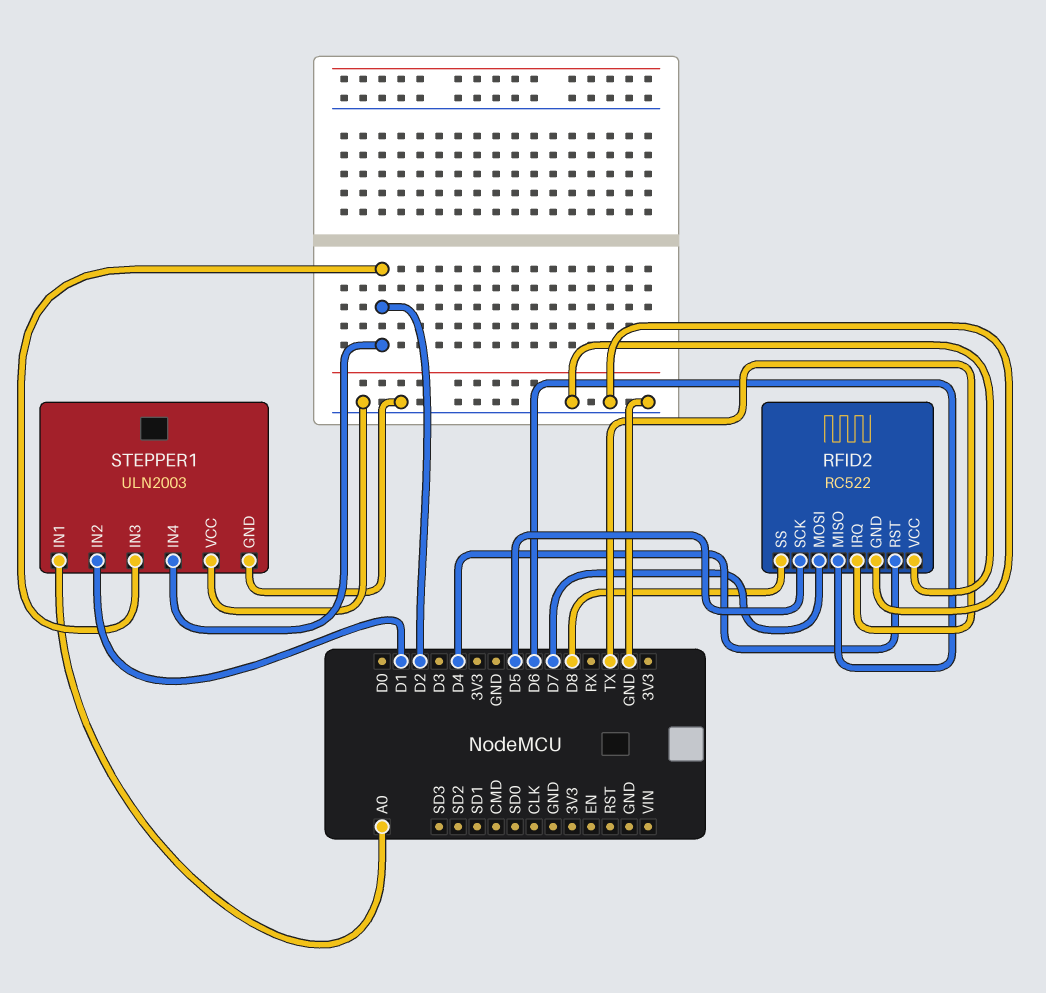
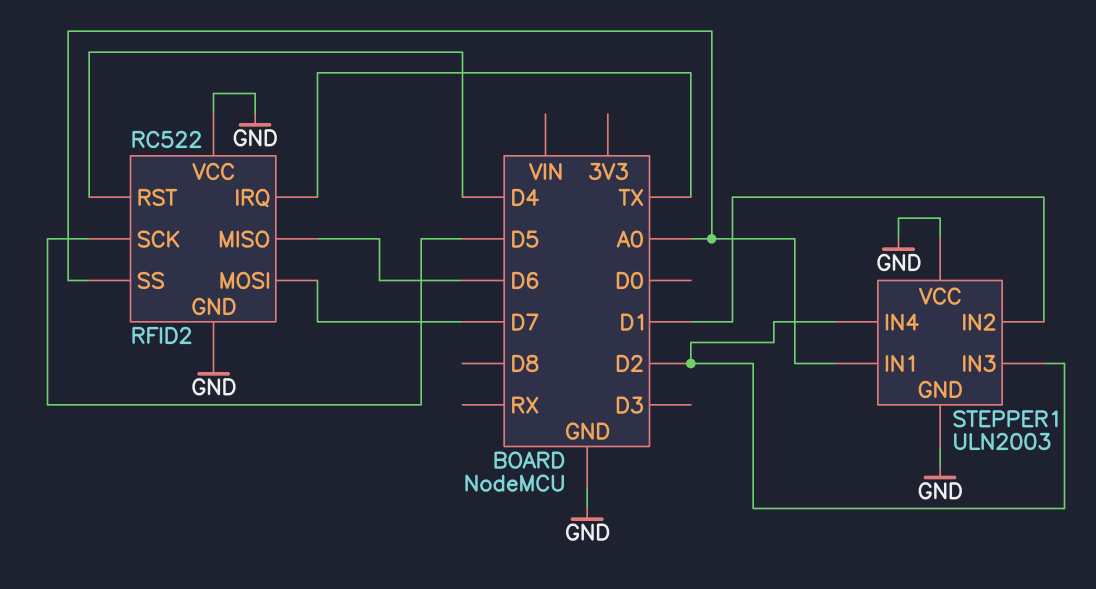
RFID2 pin SS: D8 -> A0

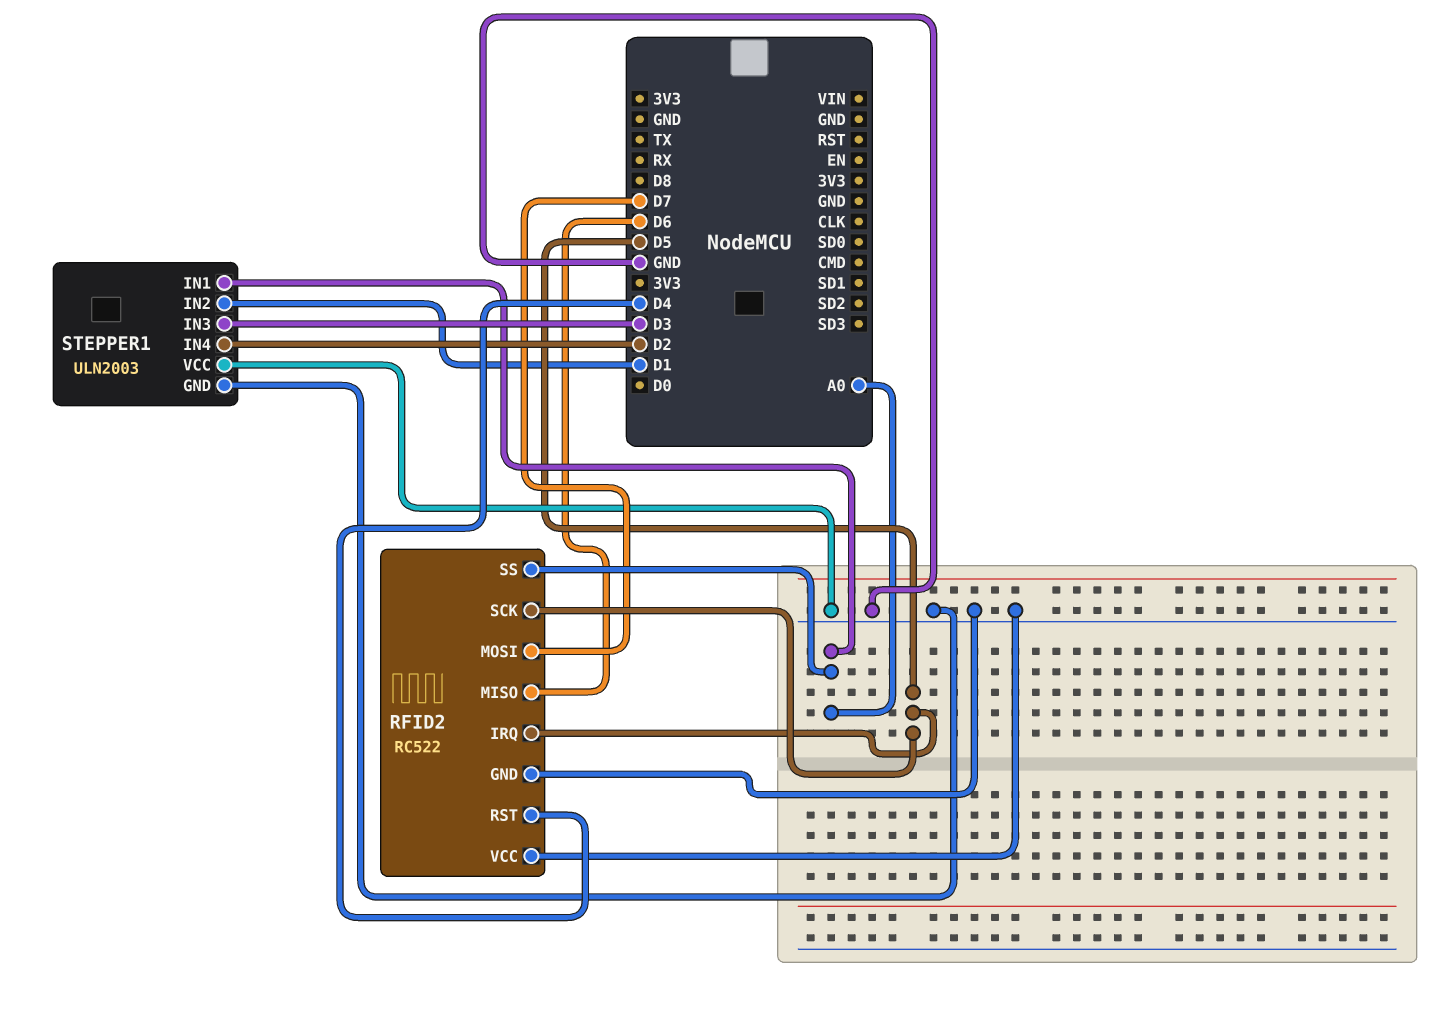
RFID2 pin IRQ: TX -> D5
STEPPER1 pin IN3: D2 -> D3

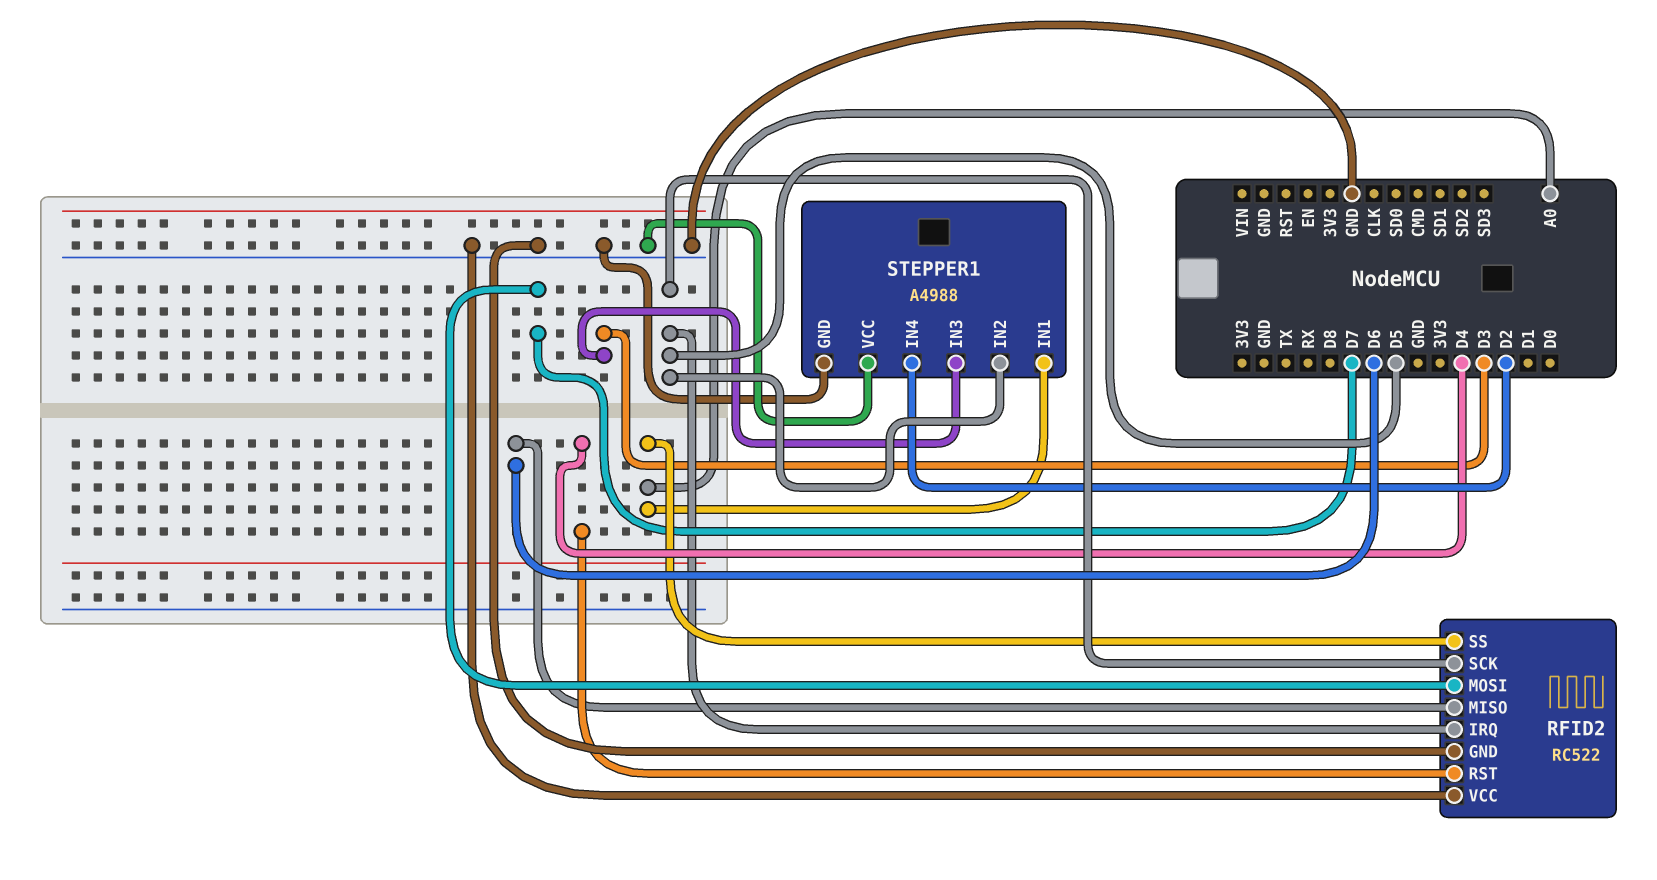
STEPPER1: ULN2003 -> A4988
STEPPER1 pin IN2: D1 -> D5

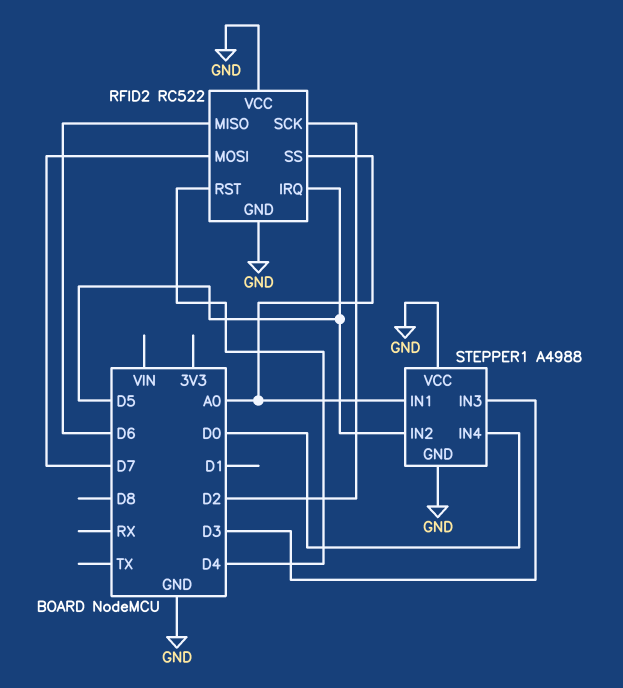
RFID2 pin SCK: D5 -> D2
STEPPER1 pin IN4: D2 -> D0

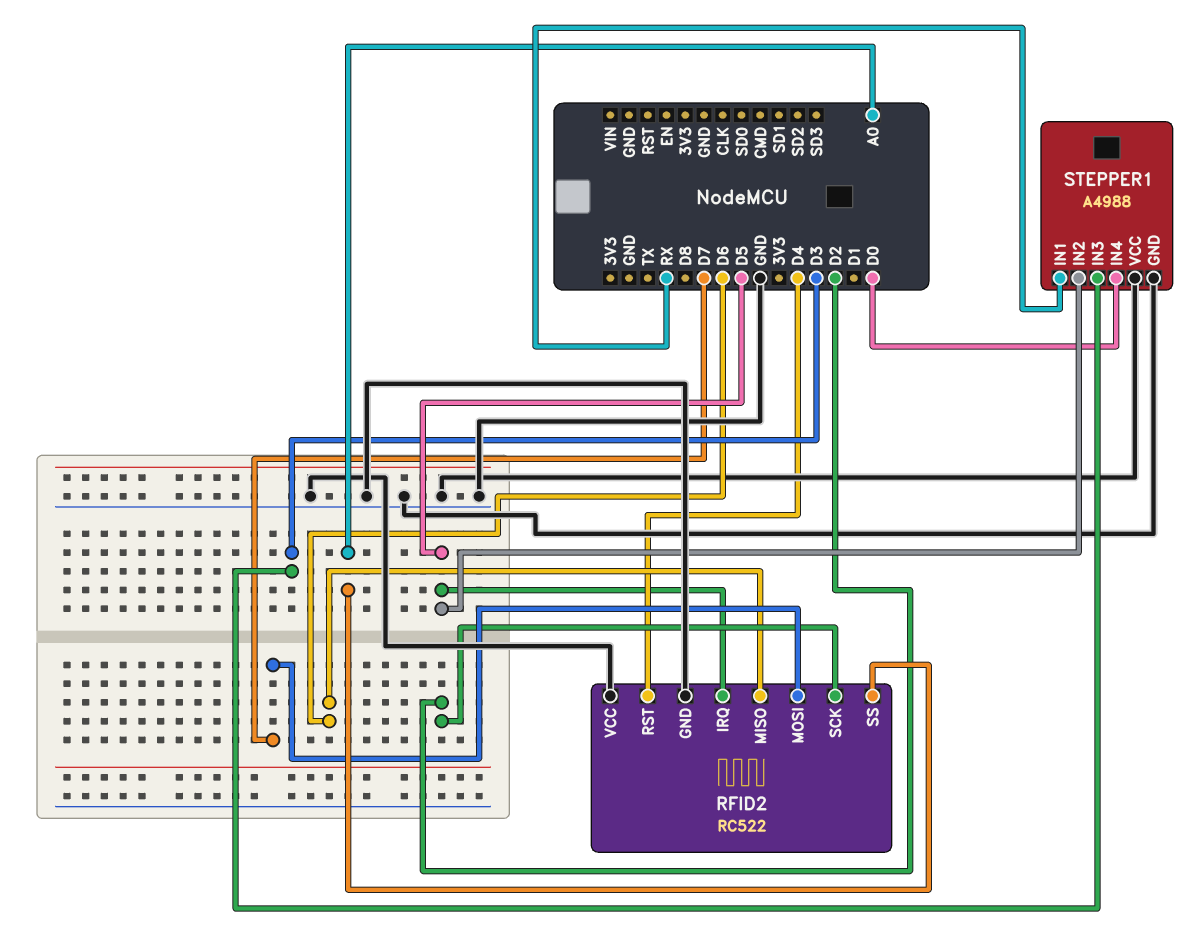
STEPPER1 pin IN1: A0 -> RX

